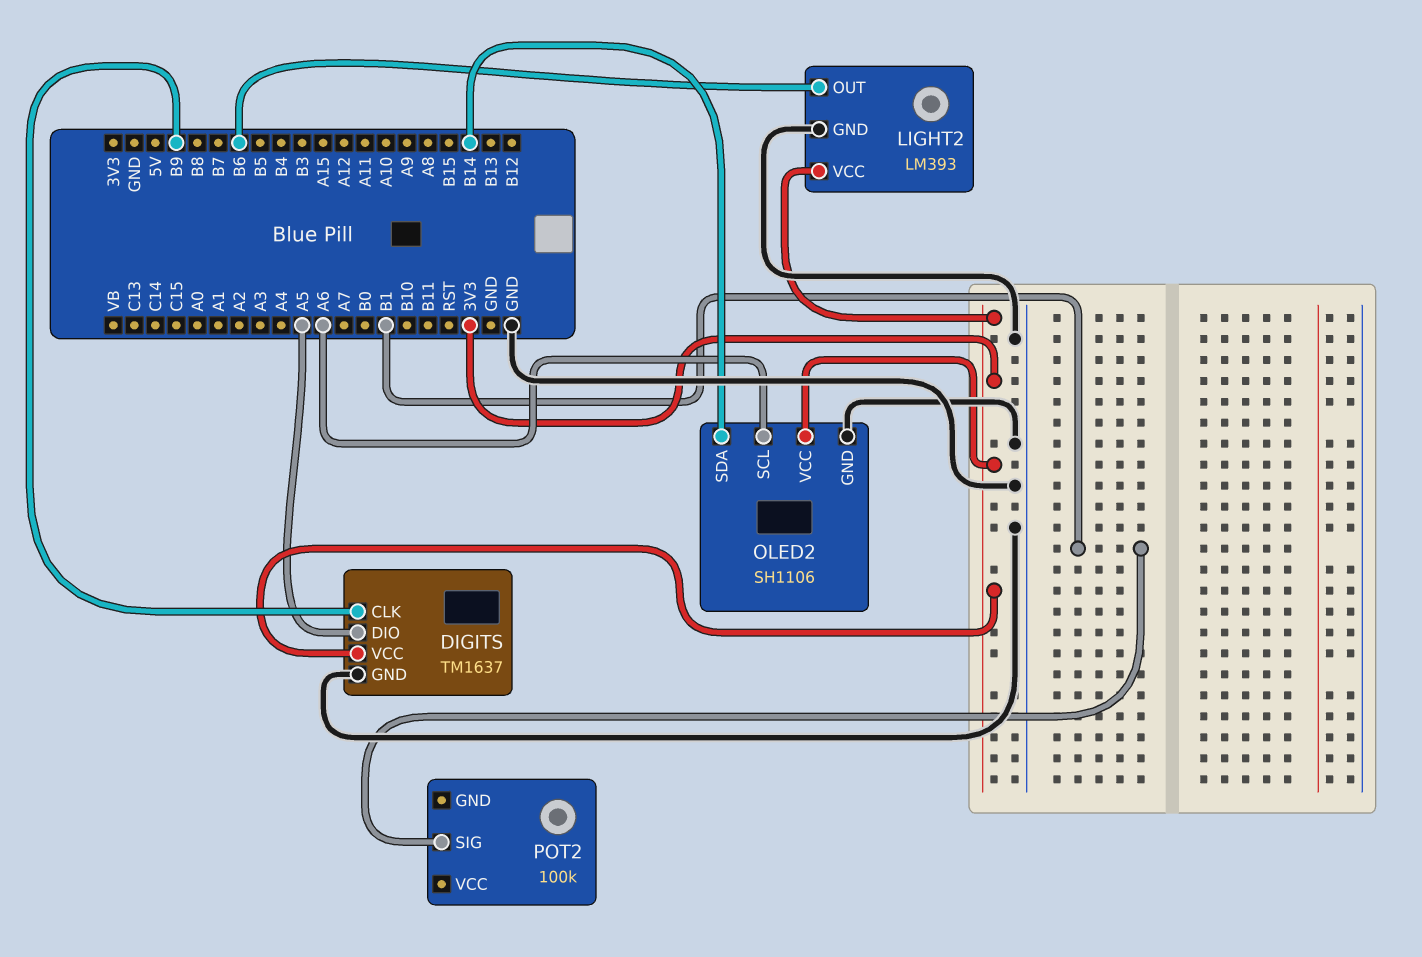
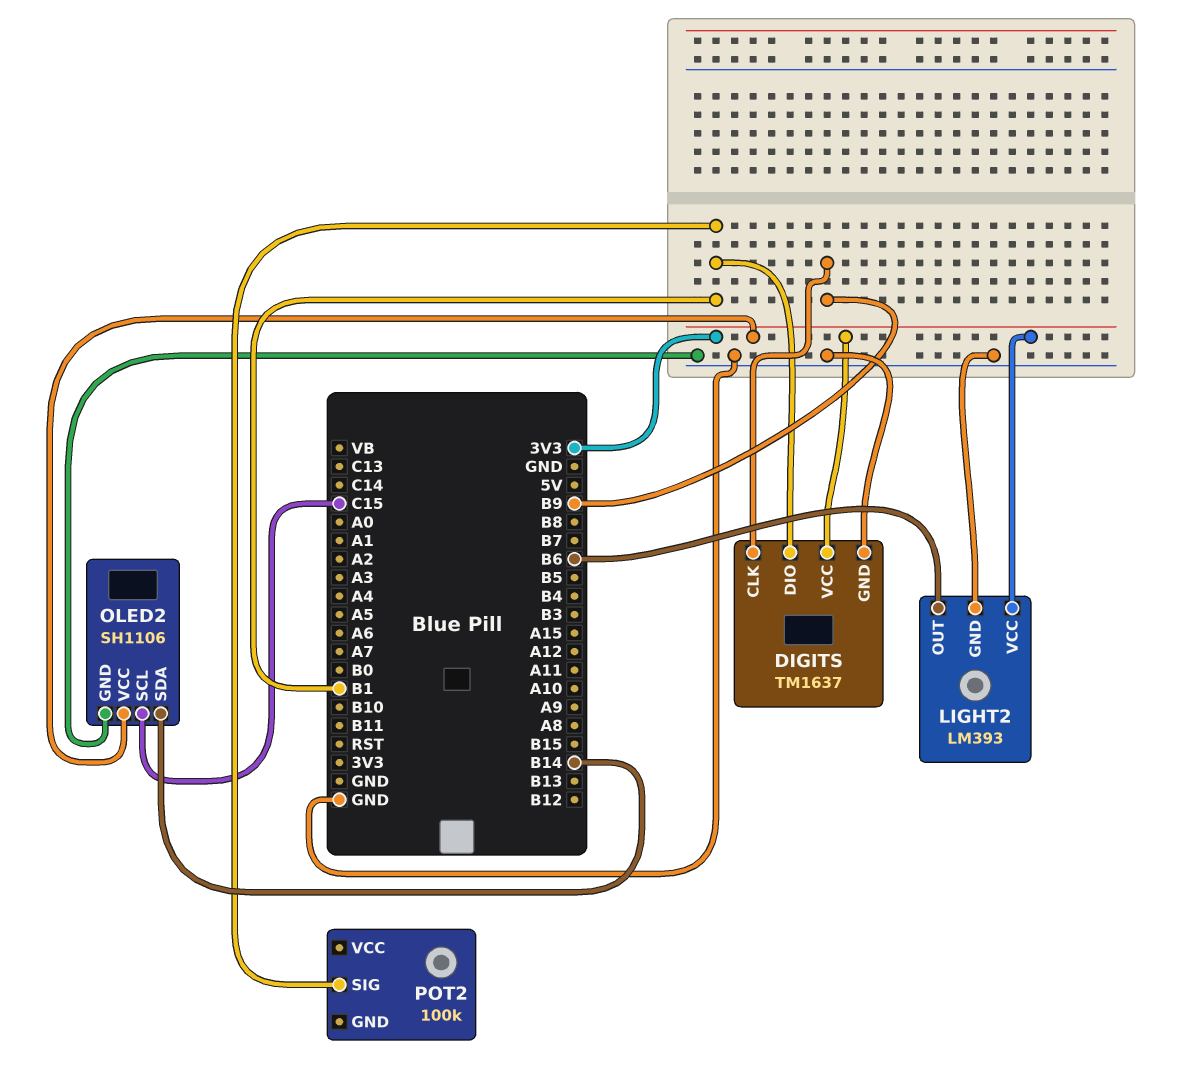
DIGITS pin DIO: A5 -> B1
OLED2 pin SCL: A6 -> C15

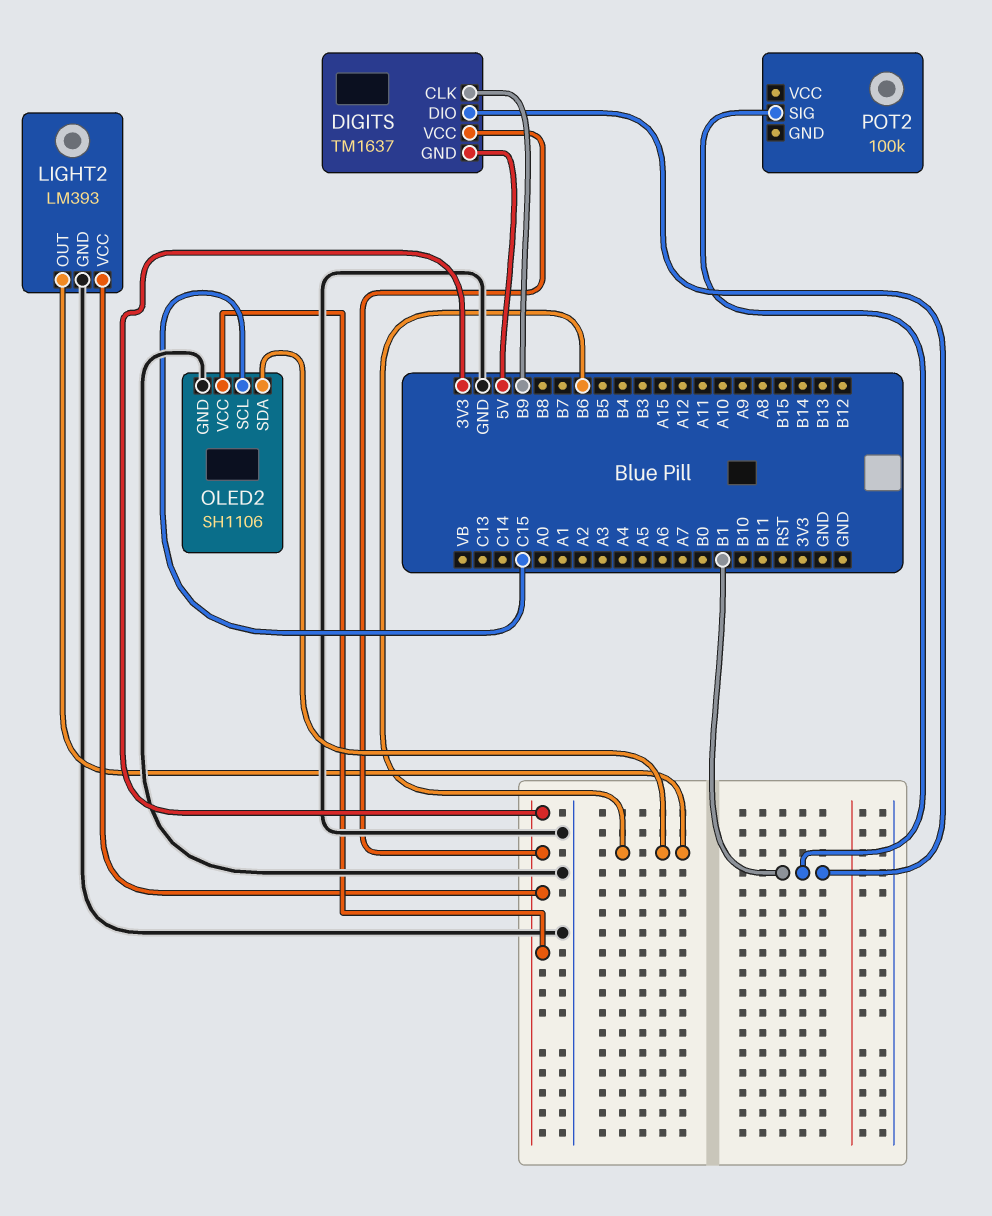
DIGITS pin GND: GND -> 5V
OLED2 pin SDA: B14 -> B6

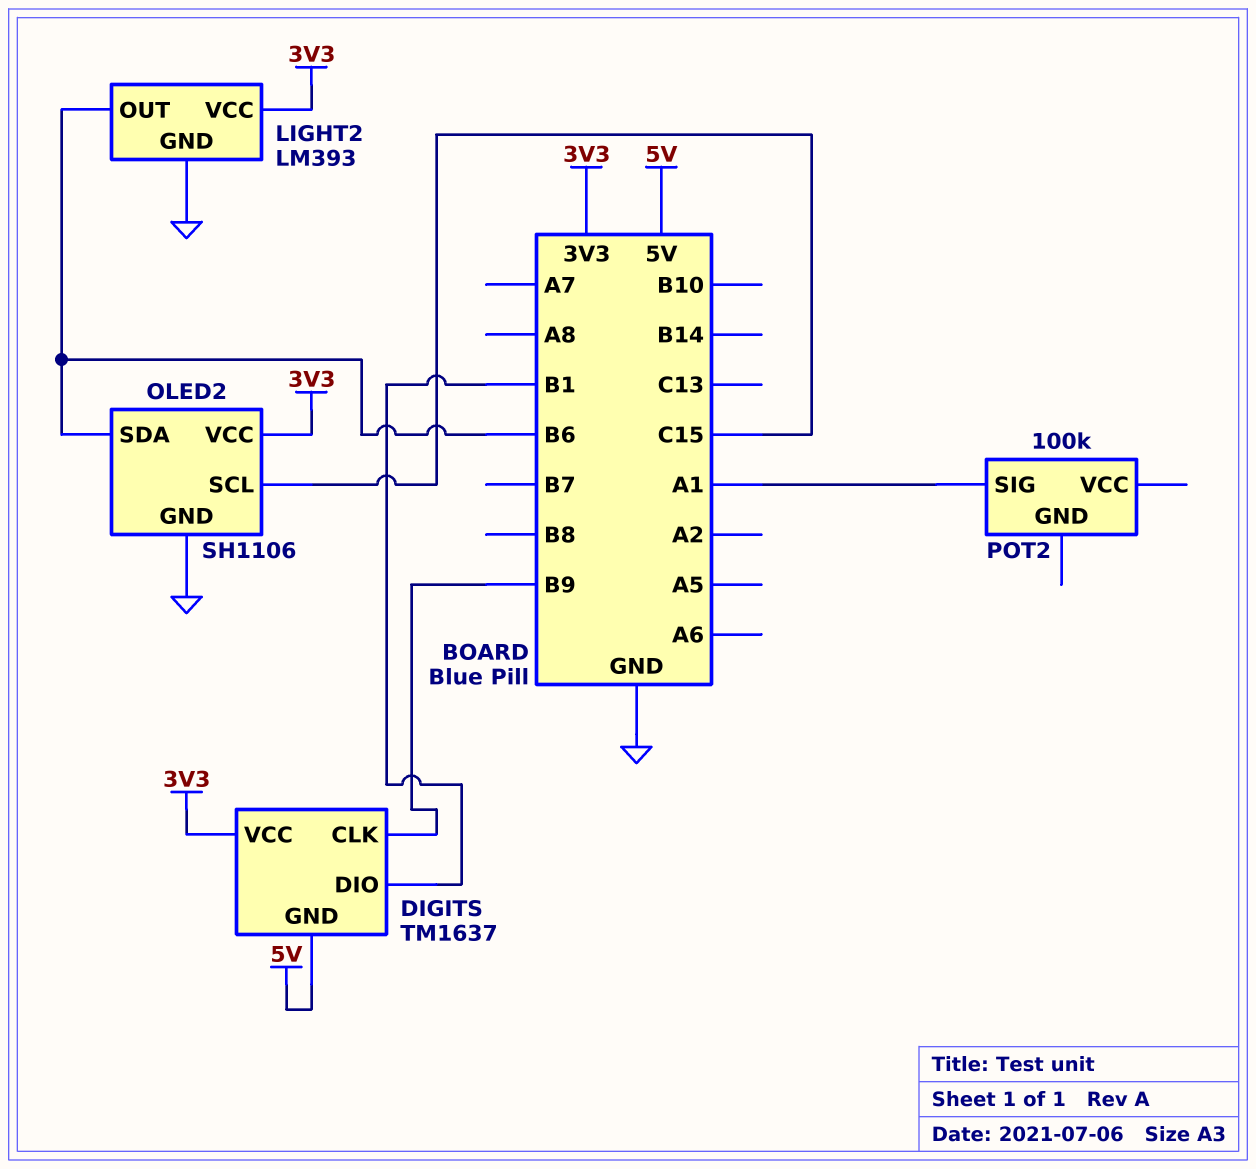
POT2 pin SIG: B1 -> A1

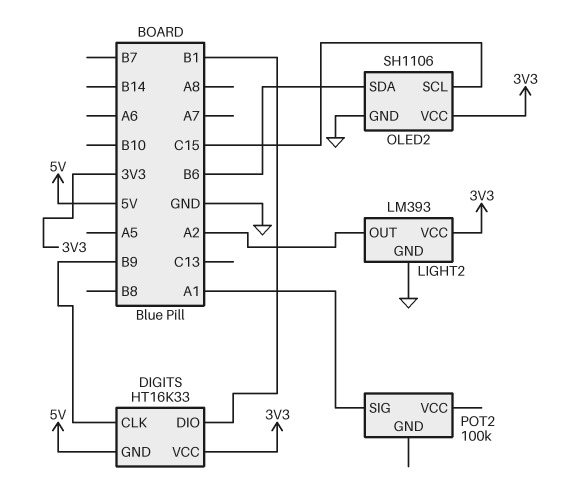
DIGITS: TM1637 -> HT16K33
LIGHT2 pin OUT: B6 -> A2

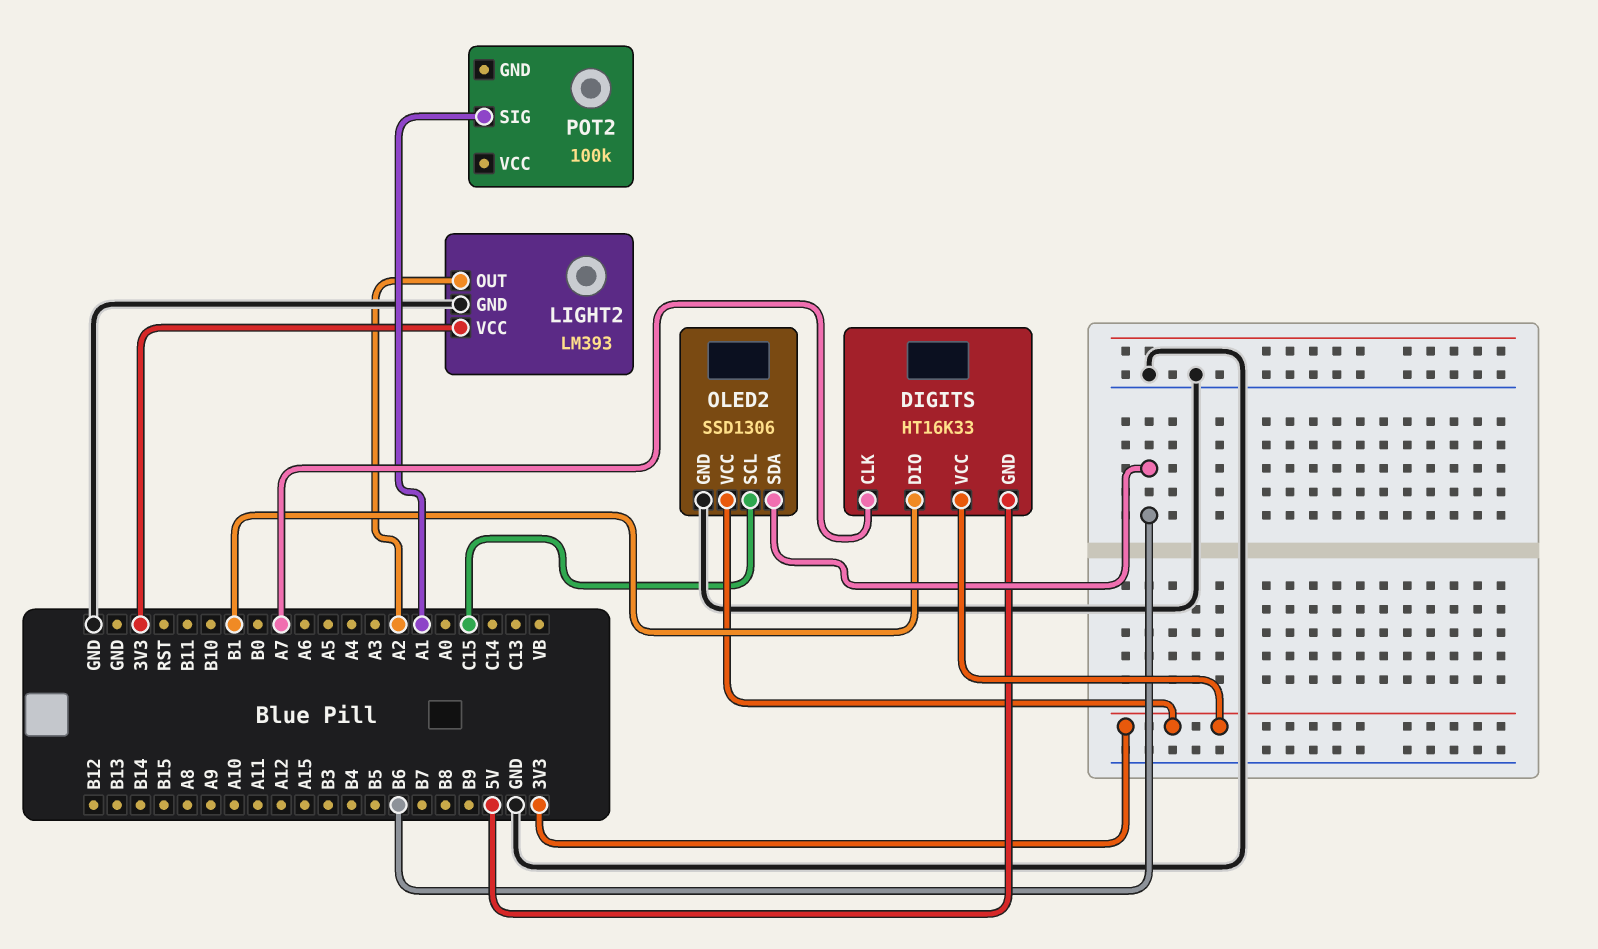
DIGITS pin CLK: B9 -> A7
OLED2: SH1106 -> SSD1306

